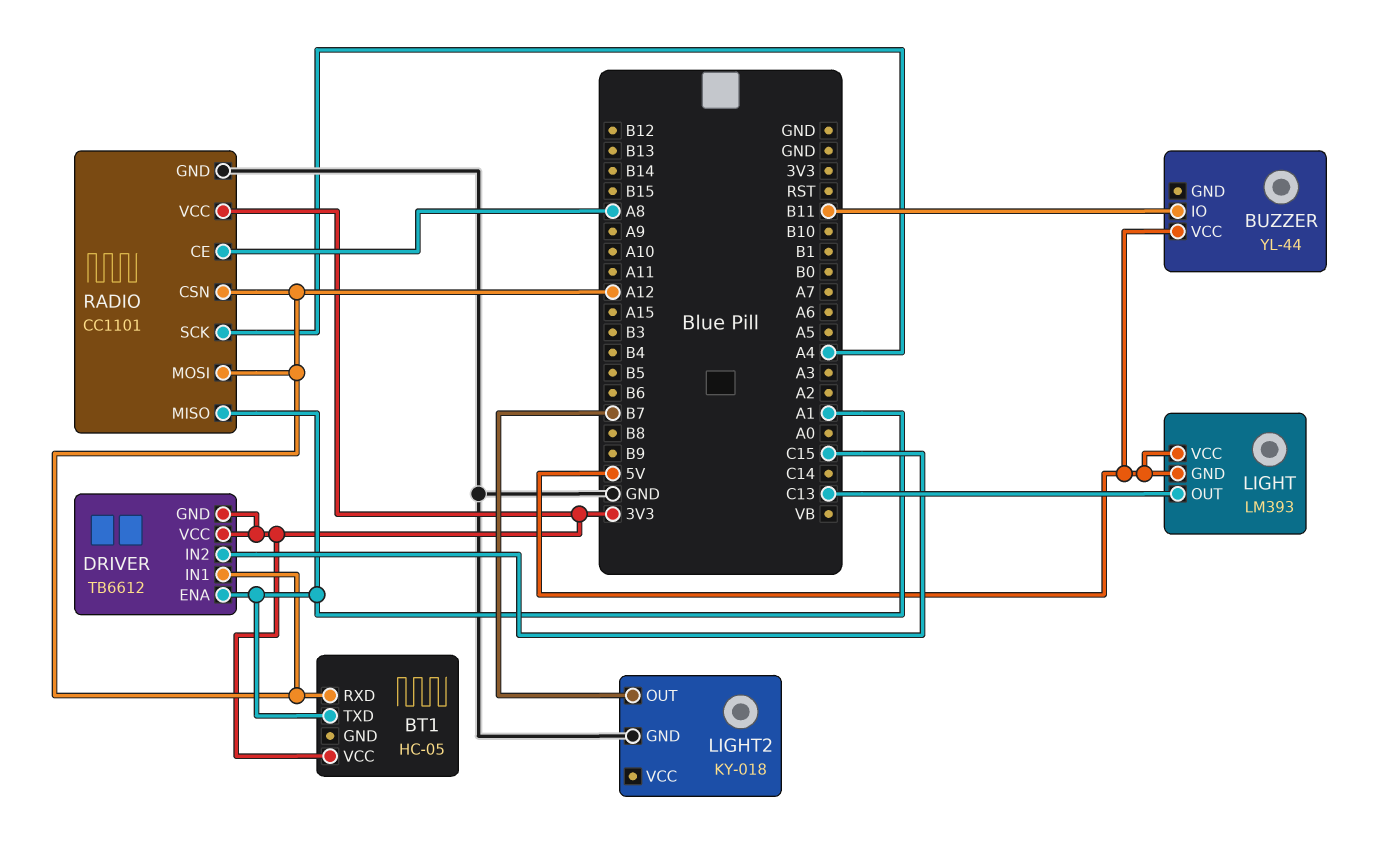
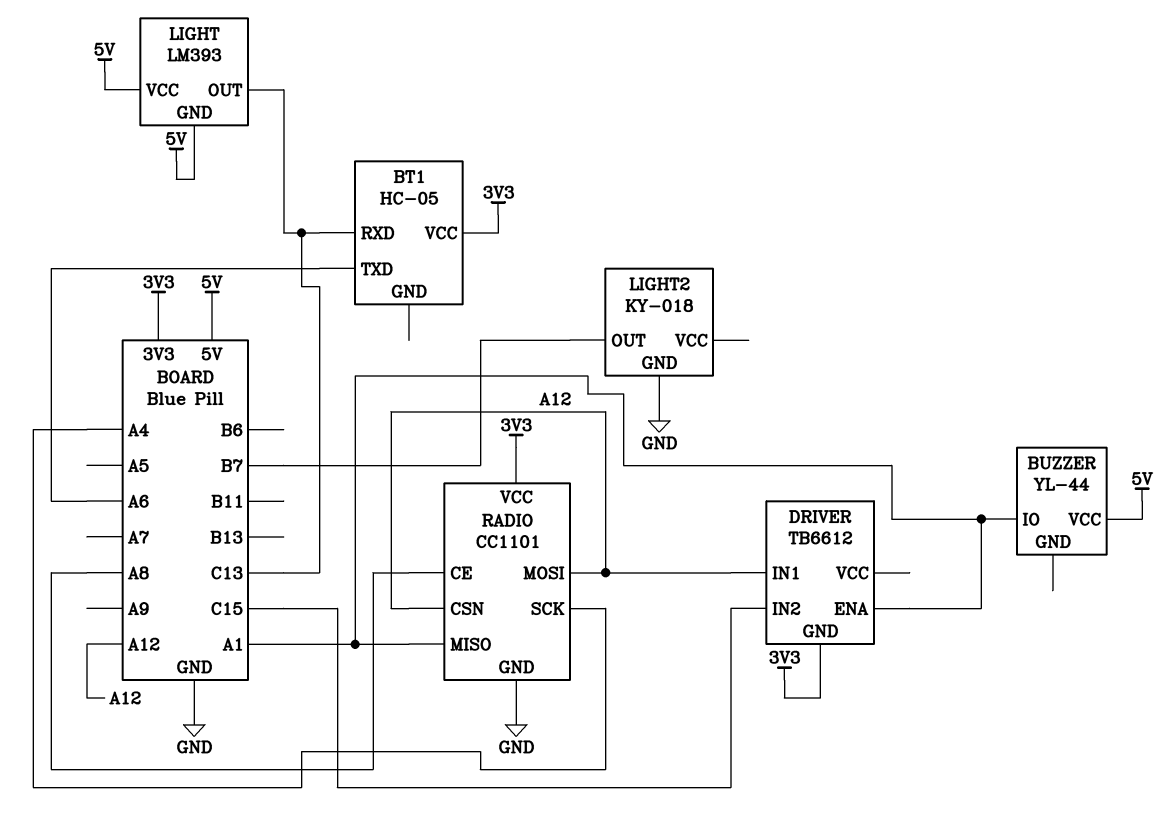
BT1 pin RXD: A12 -> C13
BT1 pin TXD: A1 -> A6
BUZZER pin IO: B11 -> A1
DRIVER pin VCC: 3V3 -> none

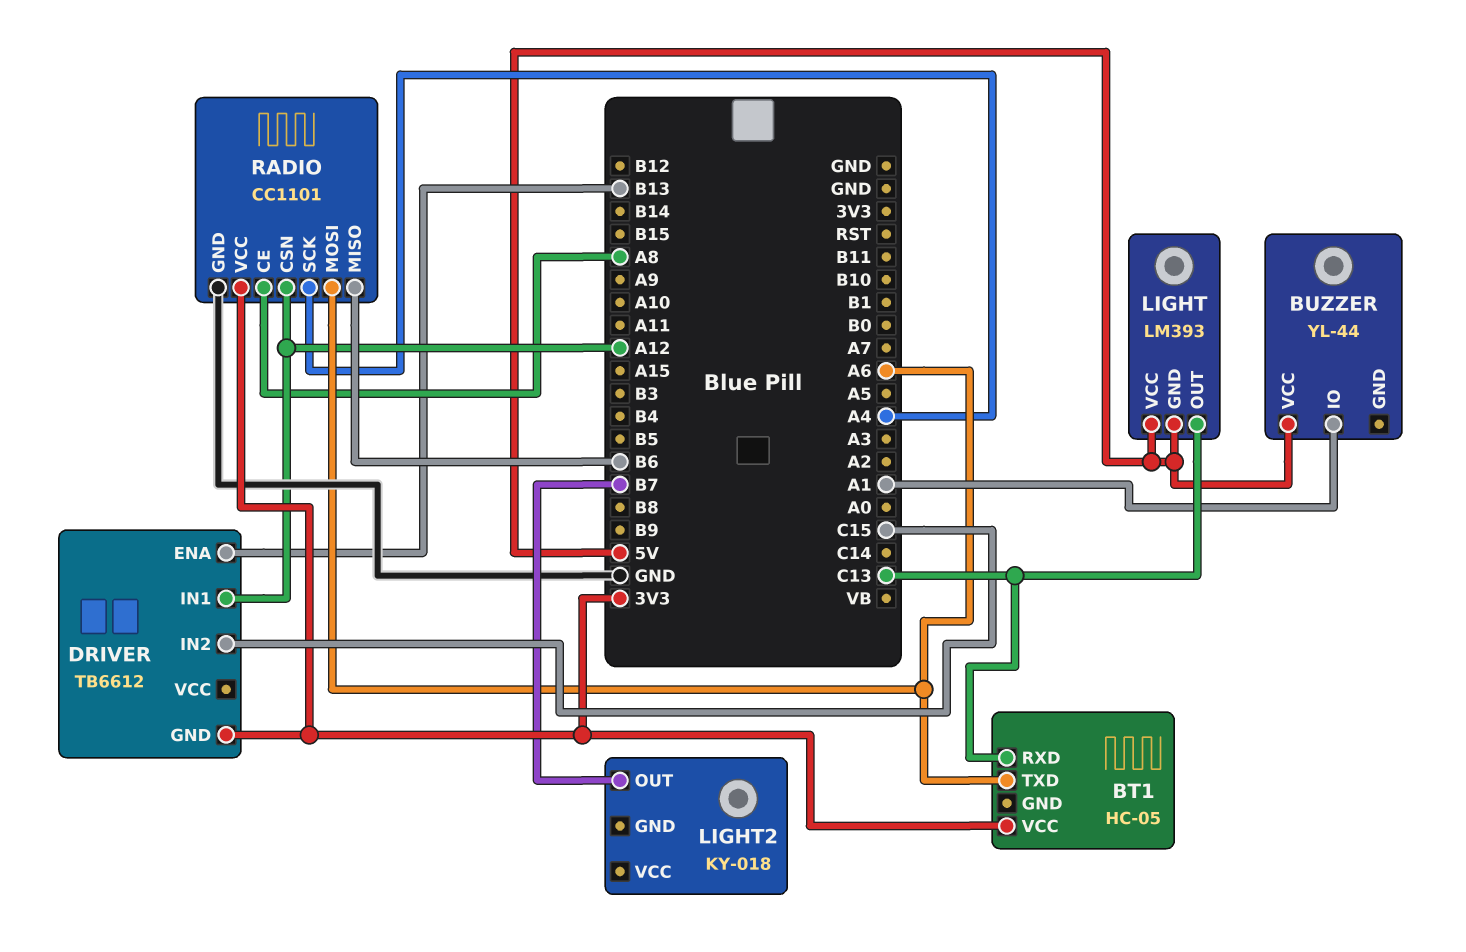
DRIVER pin ENA: A1 -> B13
LIGHT2 pin GND: GND -> none
RADIO pin MISO: A1 -> B6
RADIO pin MOSI: A12 -> A6

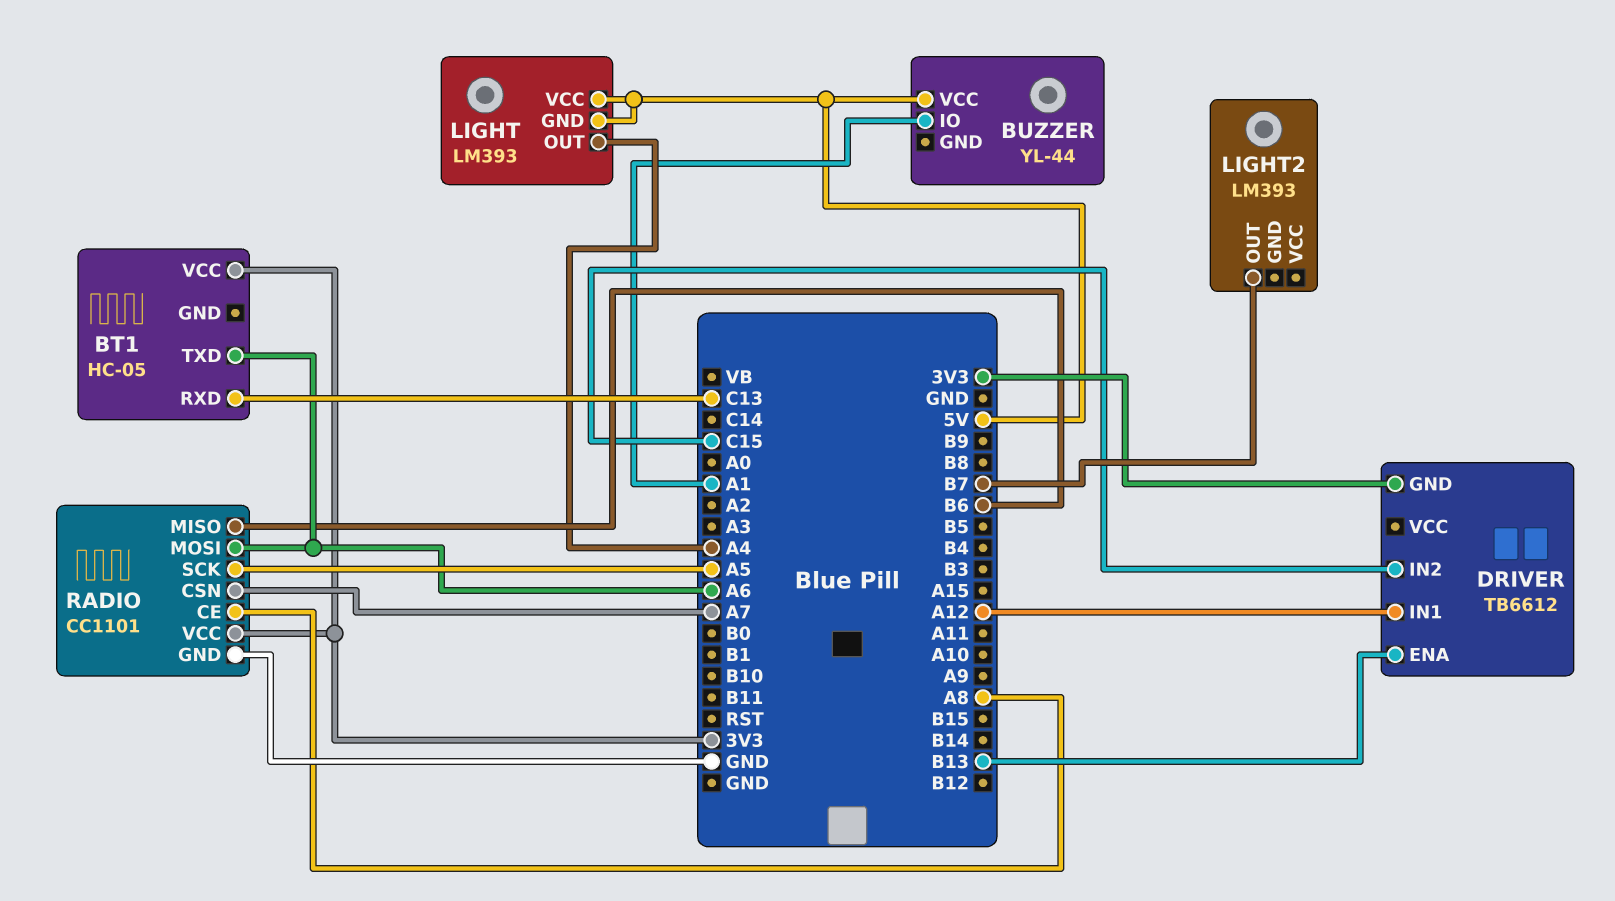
LIGHT pin OUT: C13 -> A4
LIGHT2: KY-018 -> LM393
RADIO pin CSN: A12 -> A7
RADIO pin SCK: A4 -> A5

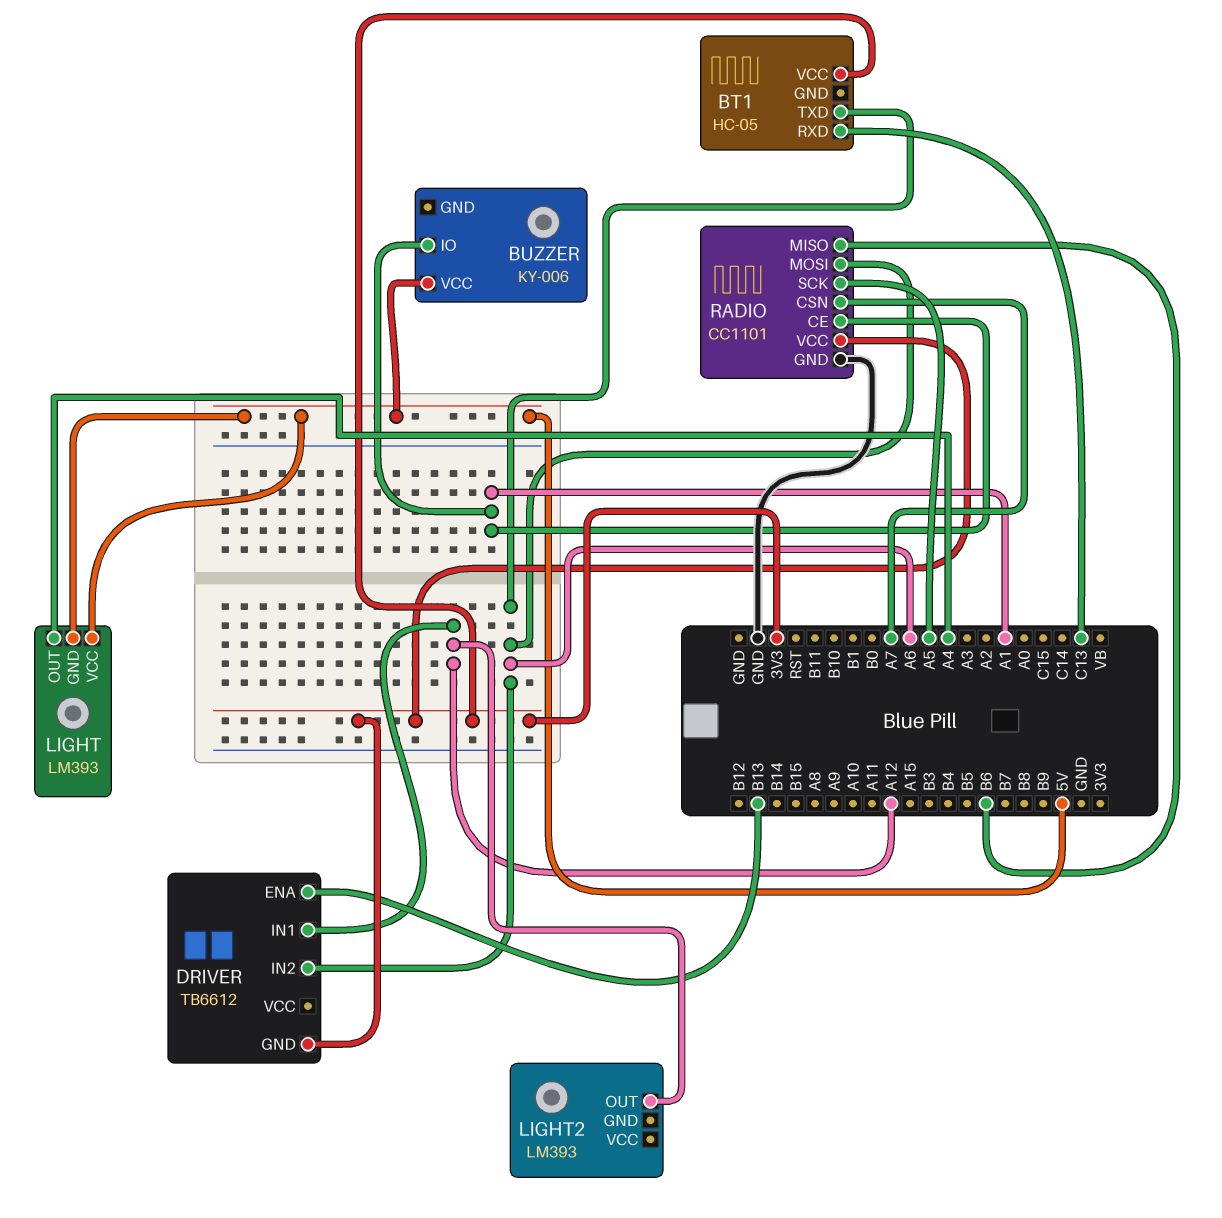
BUZZER: YL-44 -> KY-006
DRIVER pin IN2: C15 -> A6
LIGHT2 pin OUT: B7 -> A12
RADIO pin CE: A8 -> A1

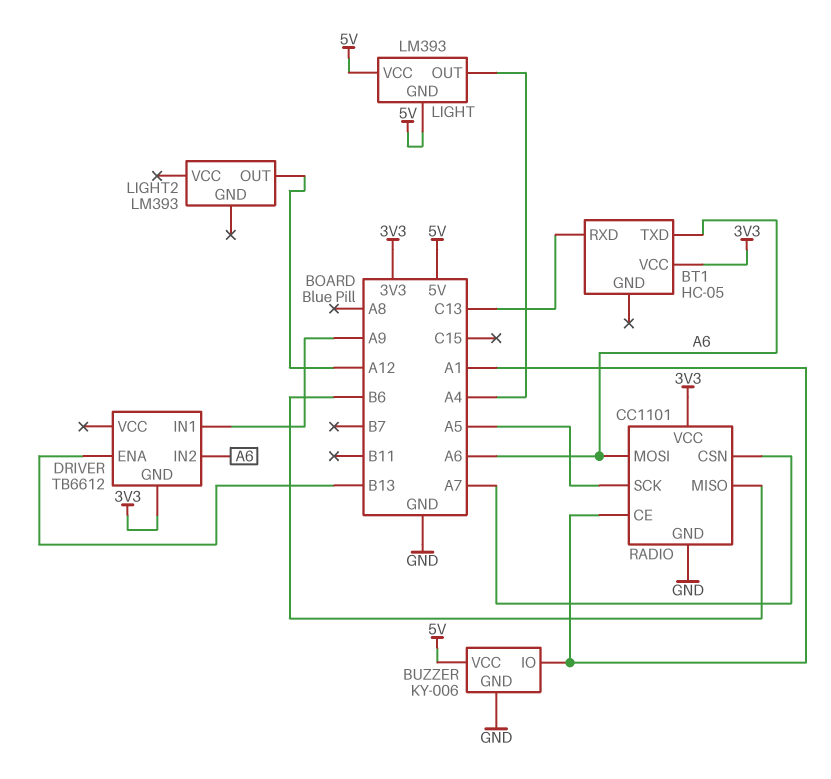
BUZZER pin GND: none -> GND
DRIVER pin IN1: A12 -> A9

